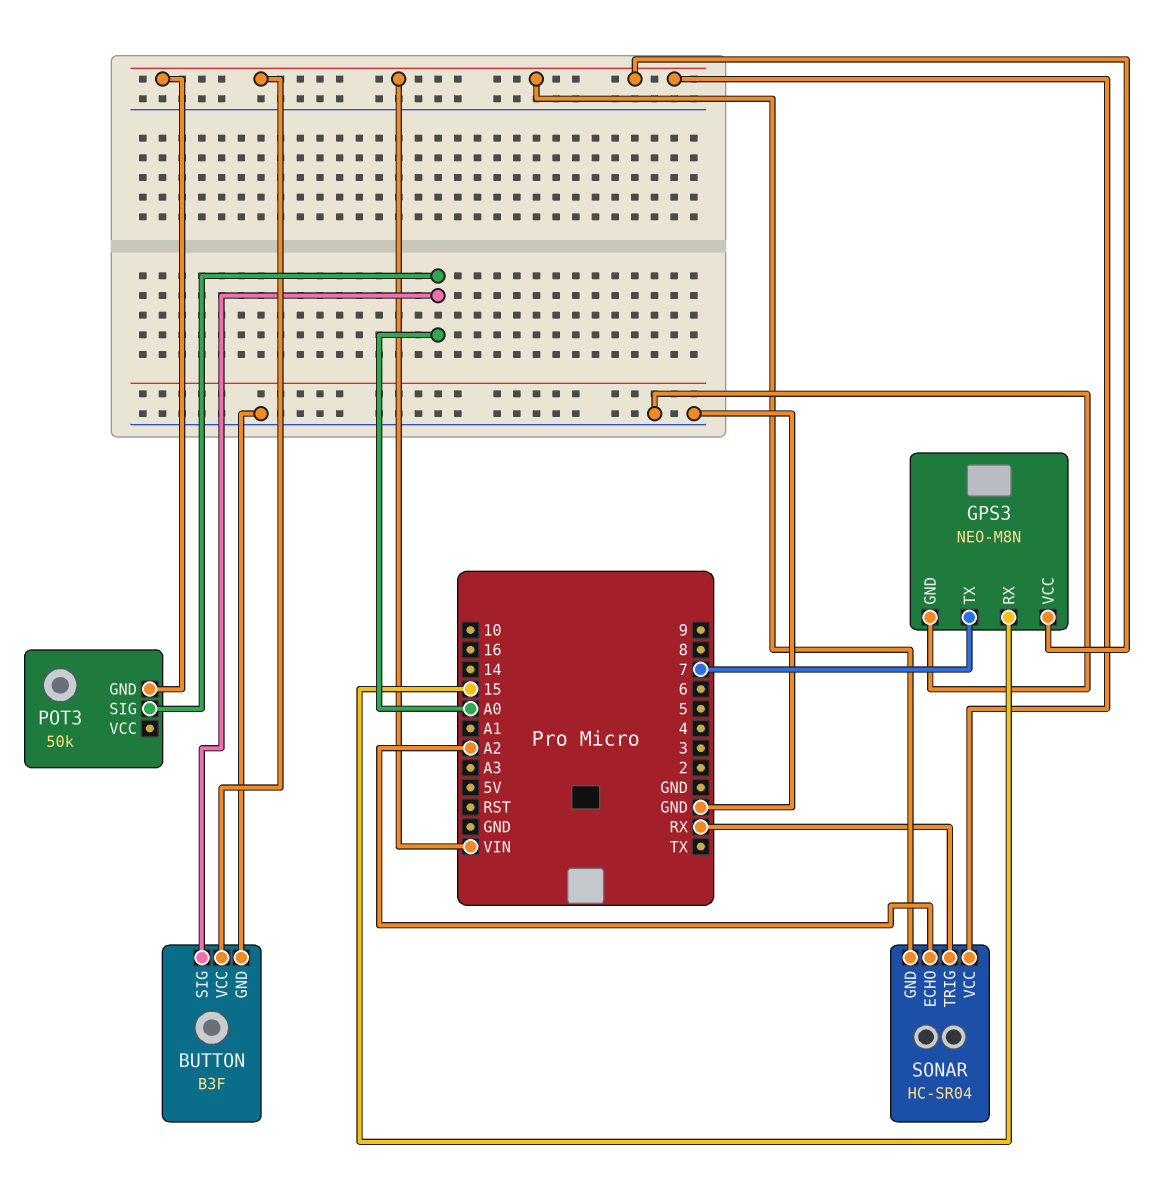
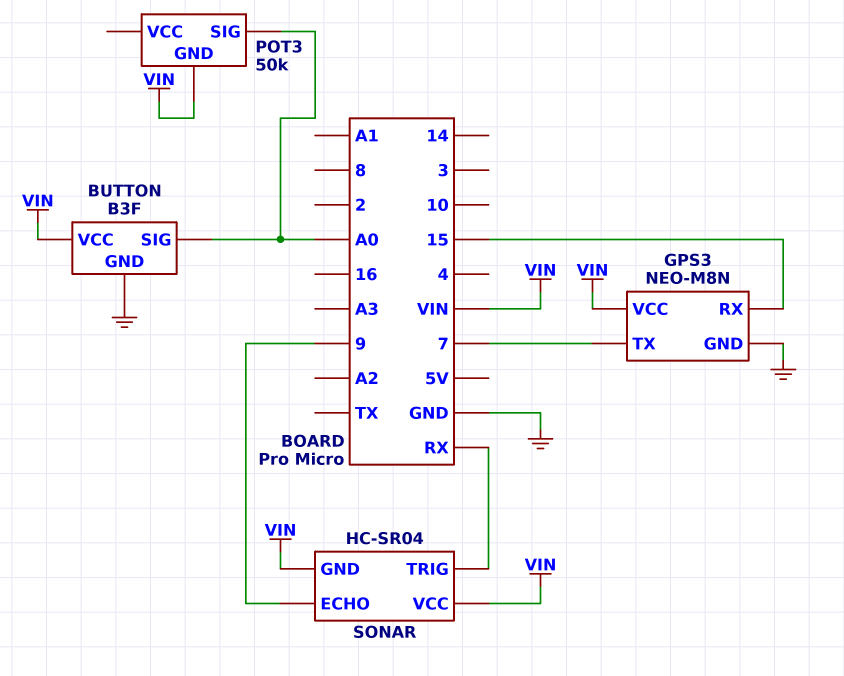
SONAR pin ECHO: A2 -> 9

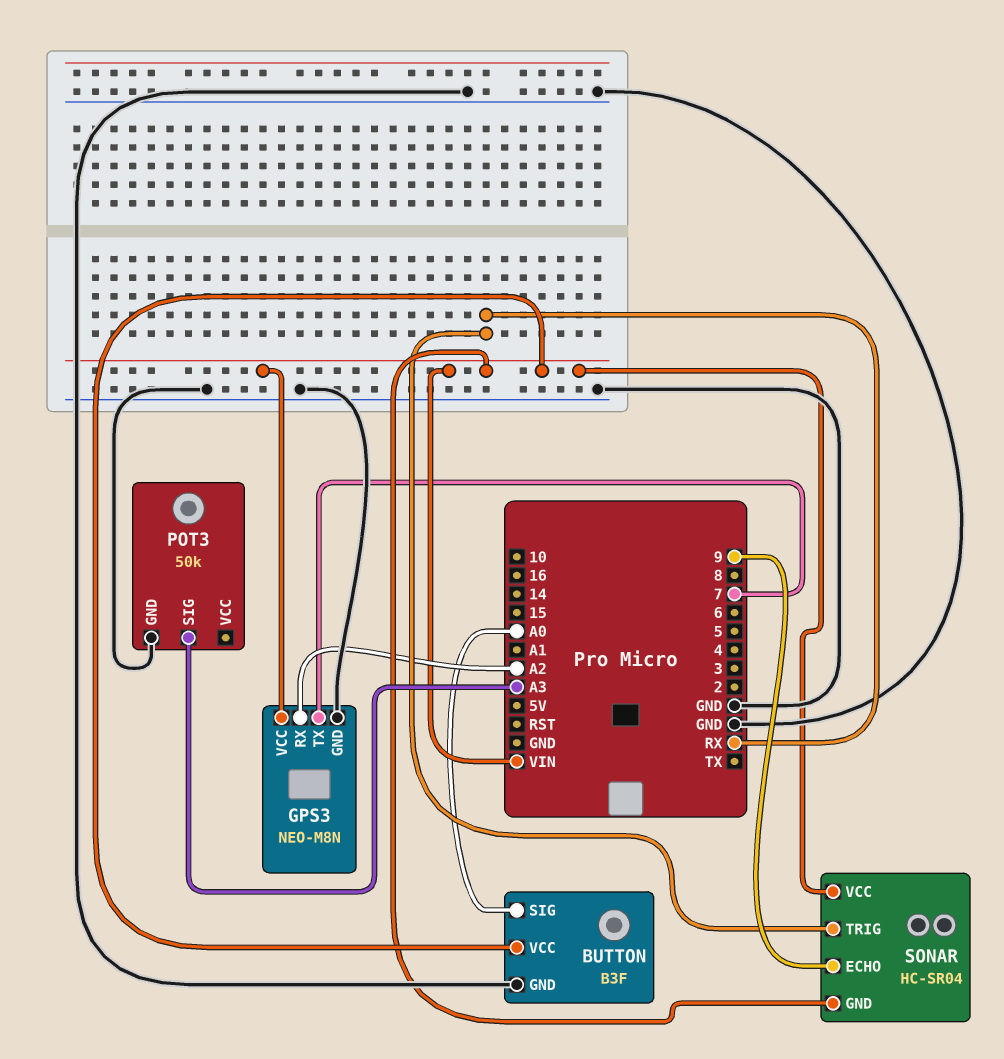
GPS3 pin RX: 15 -> A2
POT3 pin GND: VIN -> GND
POT3 pin SIG: A0 -> A3

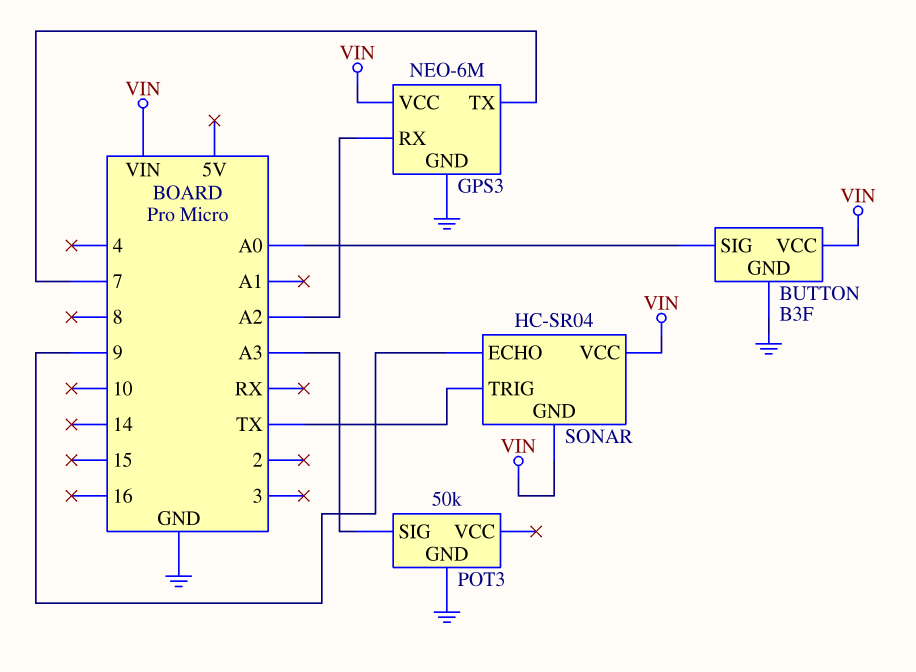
GPS3: NEO-M8N -> NEO-6M
SONAR pin TRIG: RX -> TX

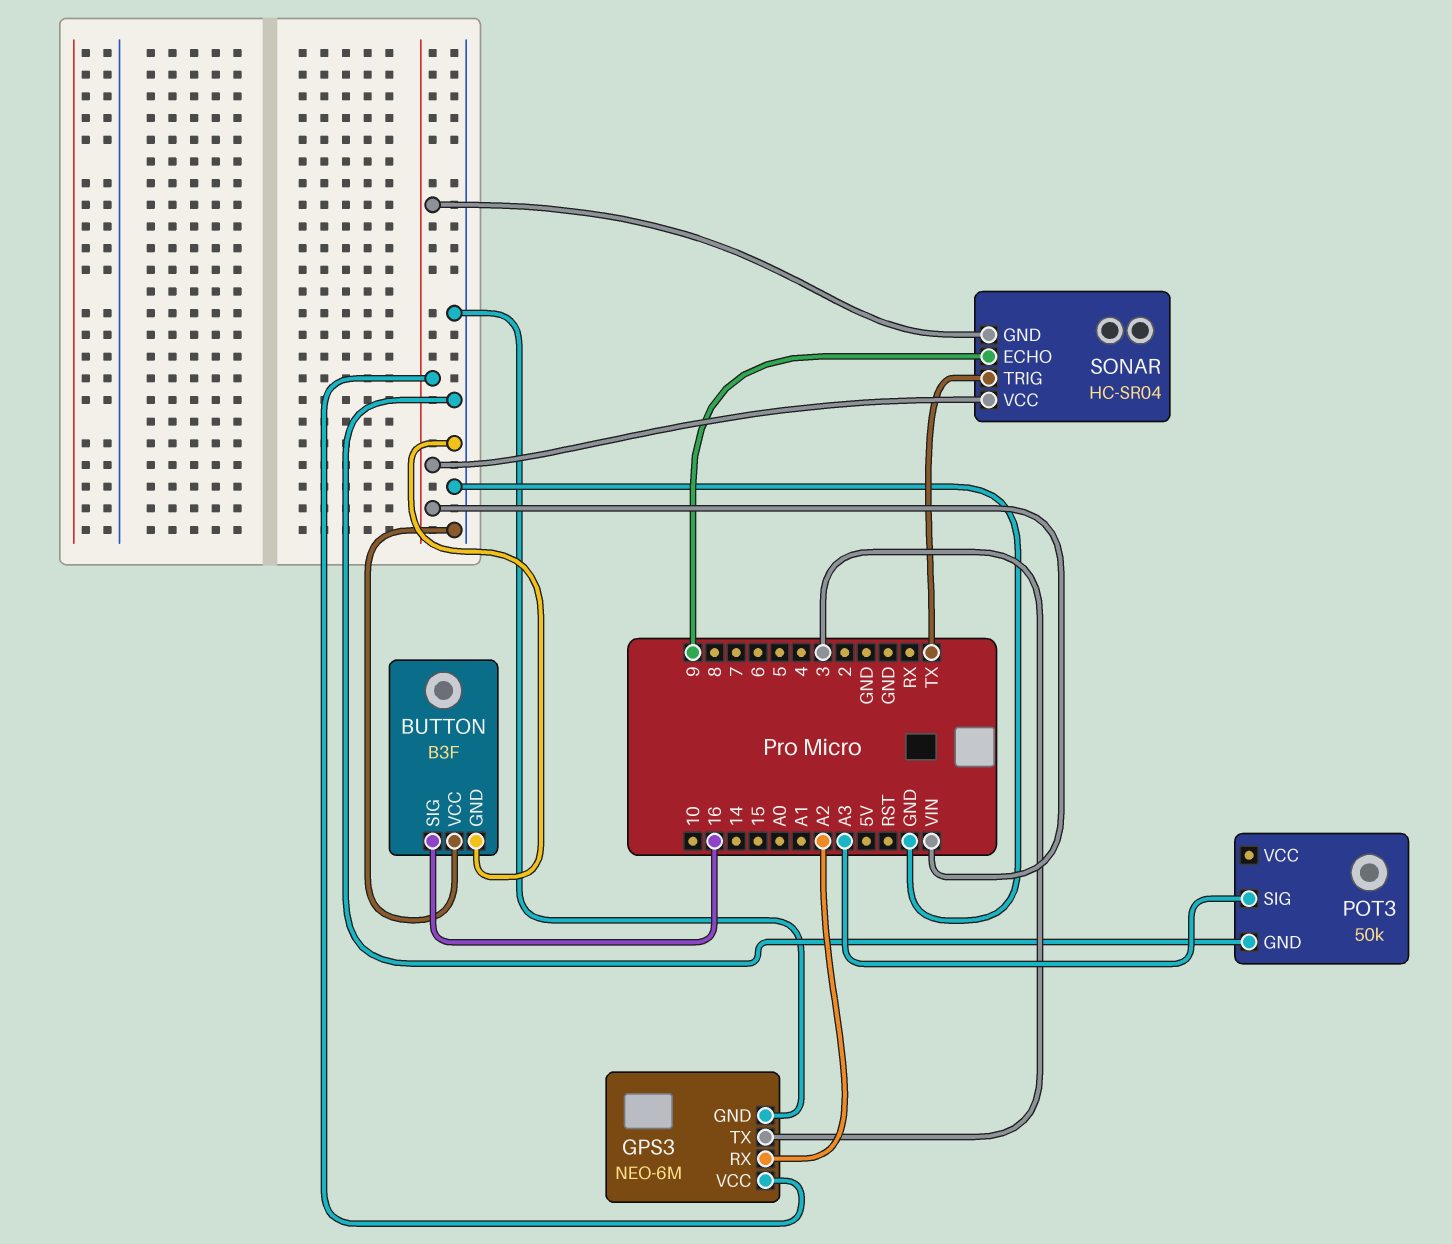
BUTTON pin SIG: A0 -> 16
BUTTON pin VCC: VIN -> GND
GPS3 pin TX: 7 -> 3

